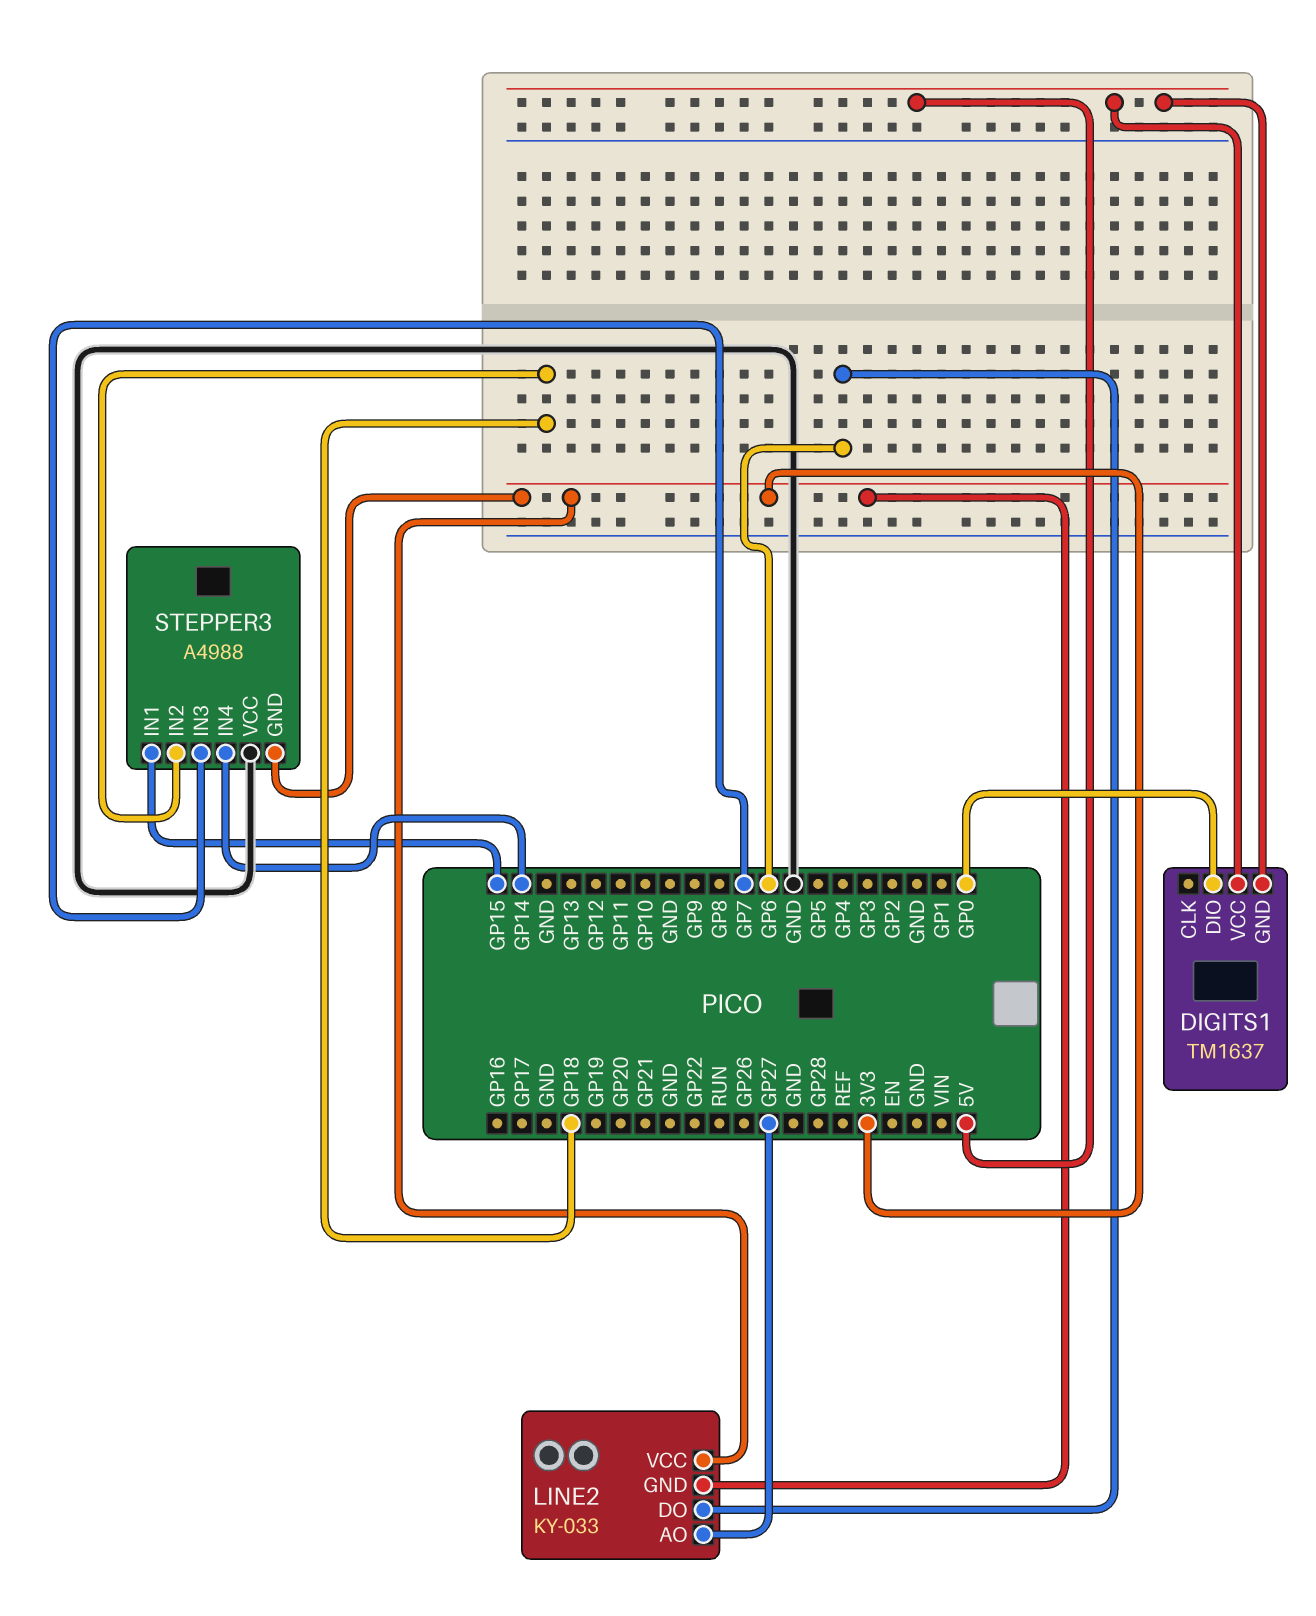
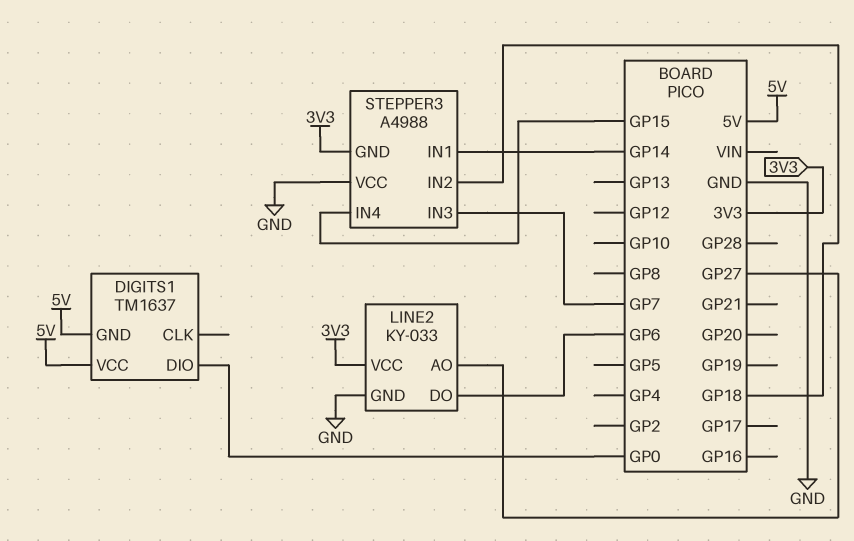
LINE2 pin GND: 3V3 -> GND
STEPPER3 pin IN1: GP15 -> GP14
STEPPER3 pin IN4: GP14 -> GP15

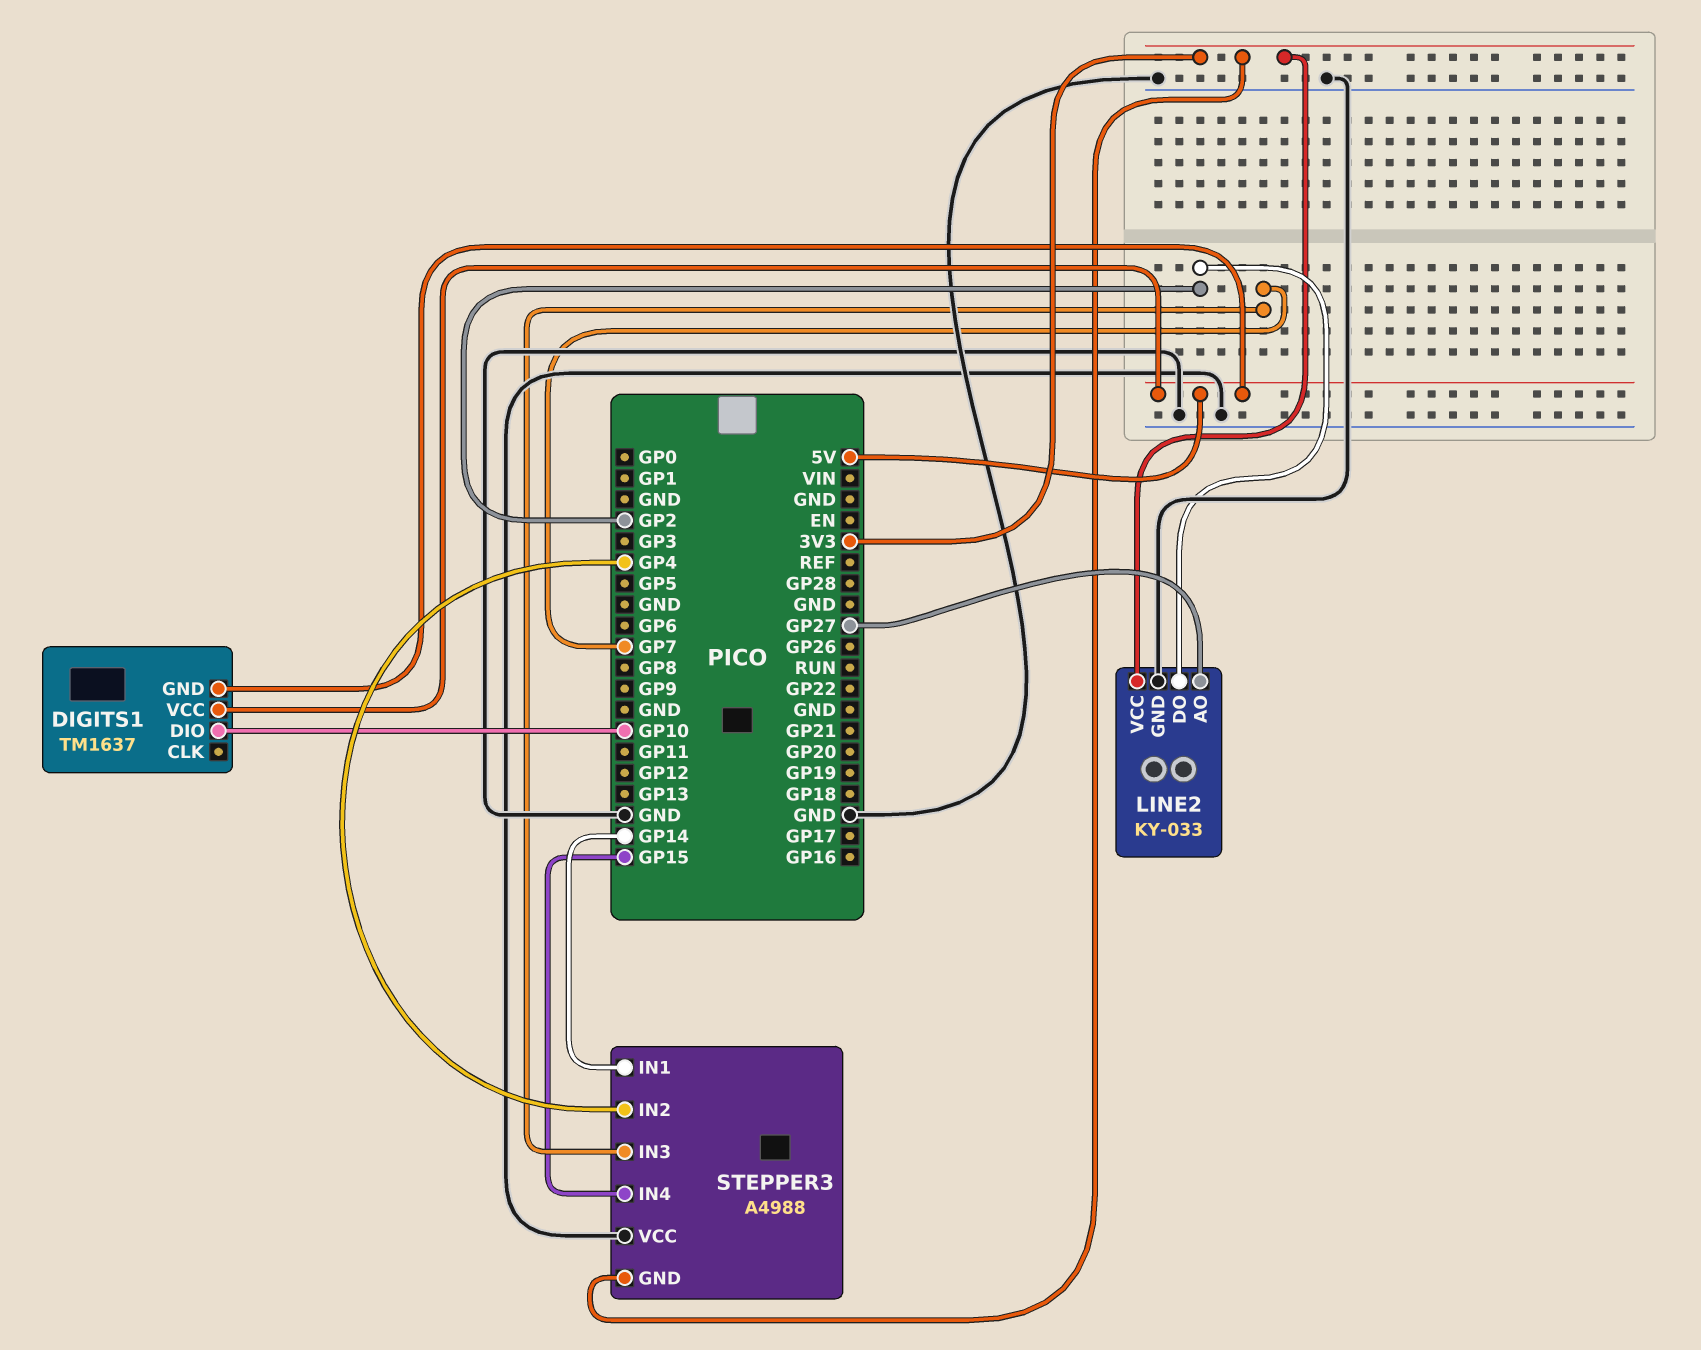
DIGITS1 pin DIO: GP0 -> GP10
LINE2 pin DO: GP6 -> GP2
STEPPER3 pin IN2: GP18 -> GP4

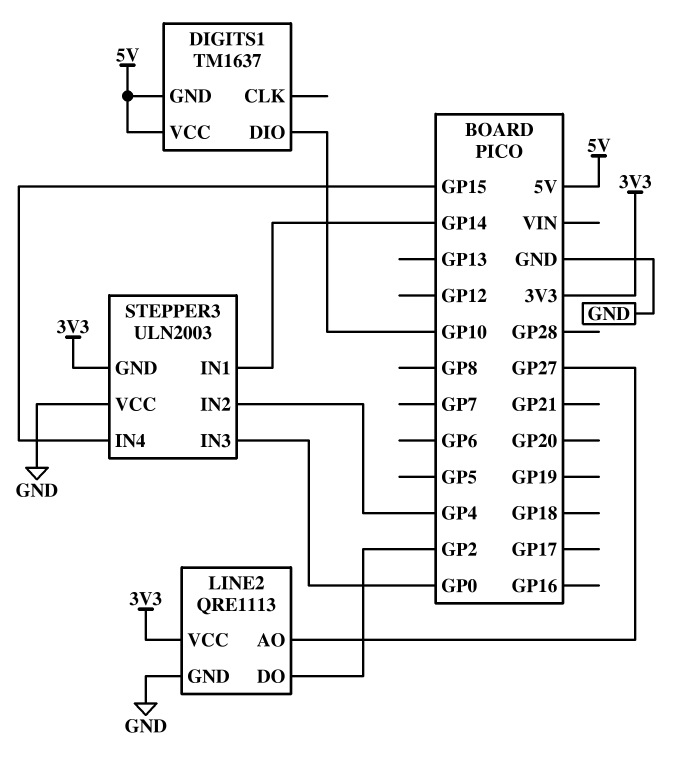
LINE2: KY-033 -> QRE1113
STEPPER3: A4988 -> ULN2003
STEPPER3 pin IN3: GP7 -> GP0

